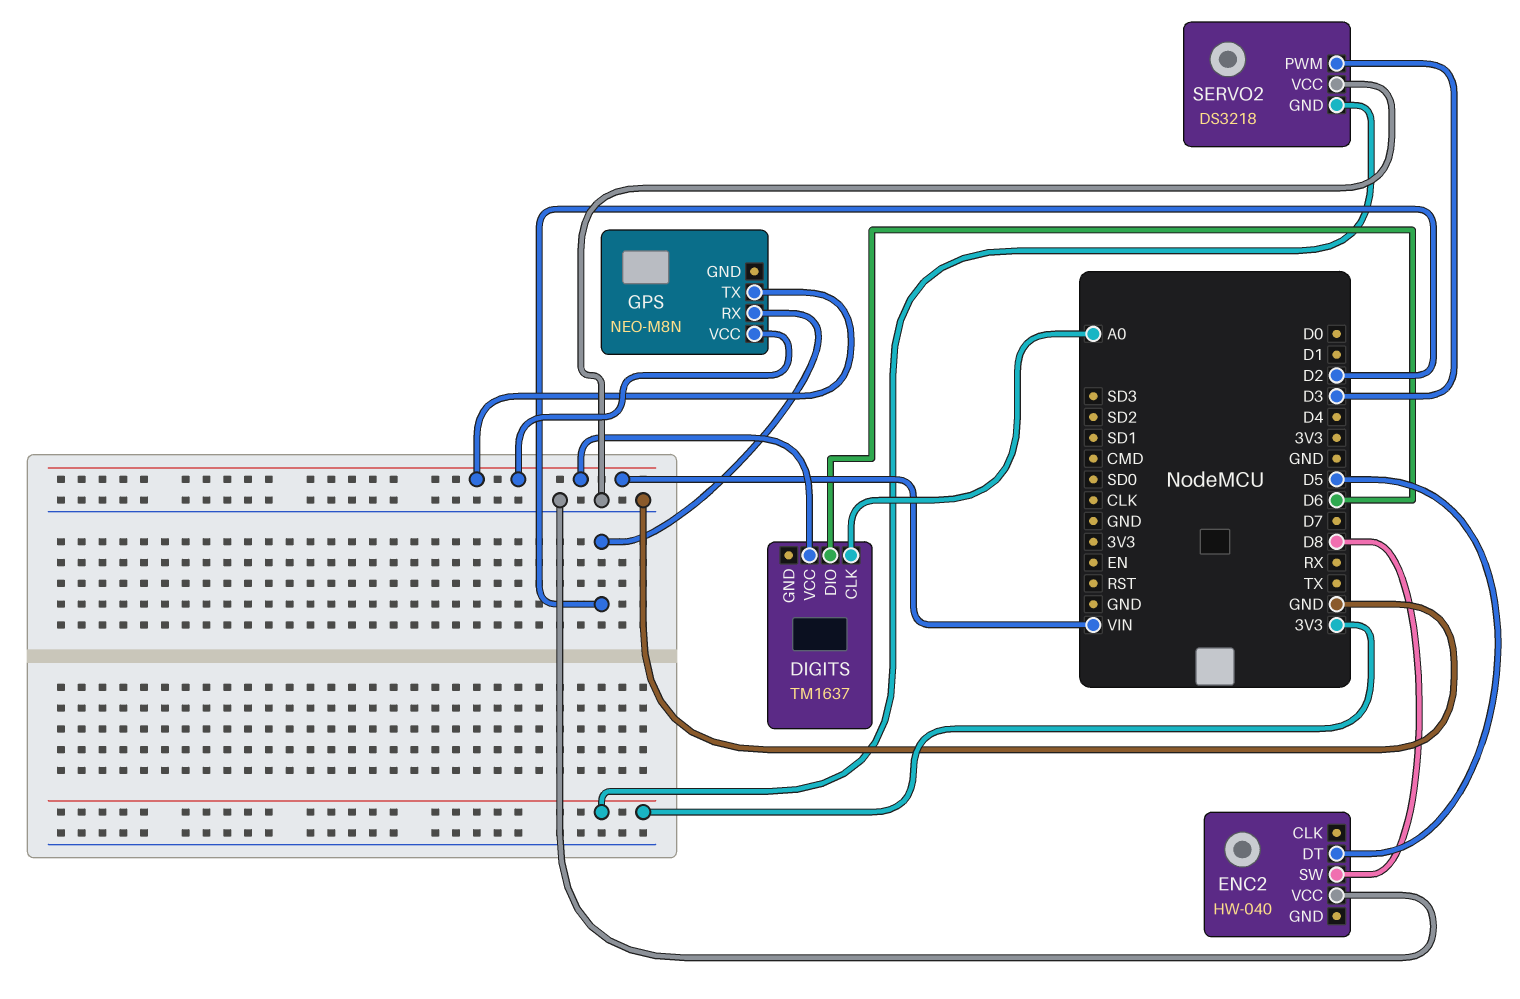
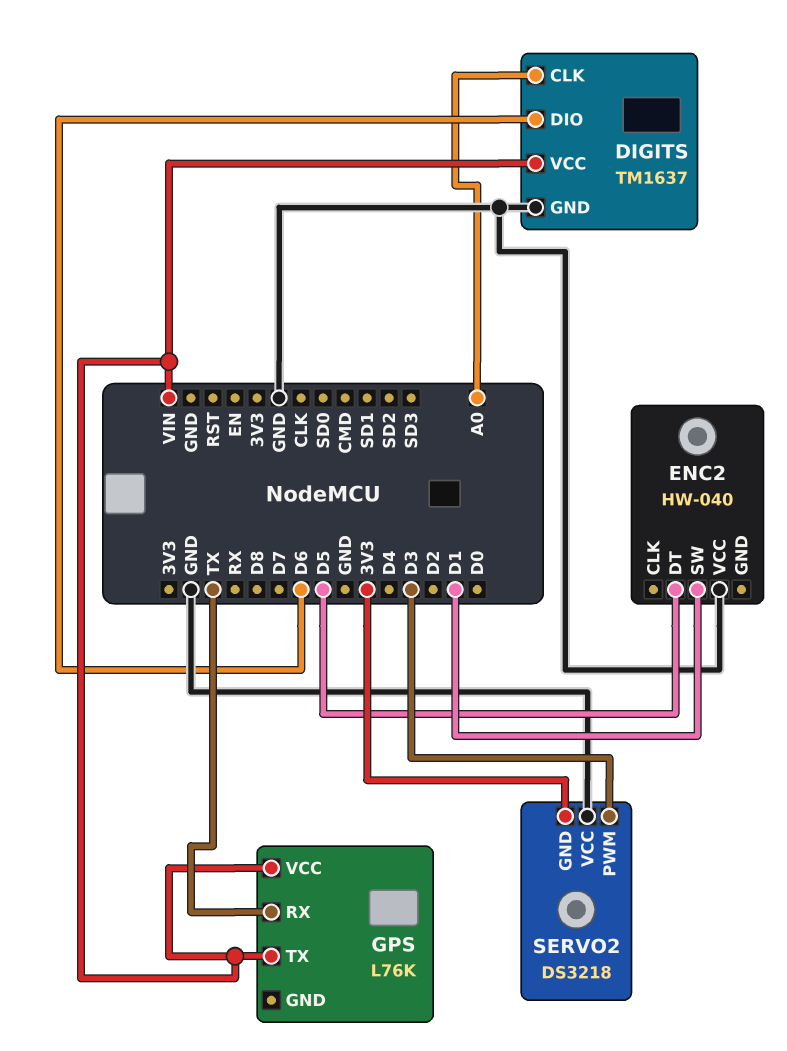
DIGITS pin GND: none -> GND
ENC2 pin SW: D8 -> D1
GPS: NEO-M8N -> L76K
GPS pin RX: D2 -> TX

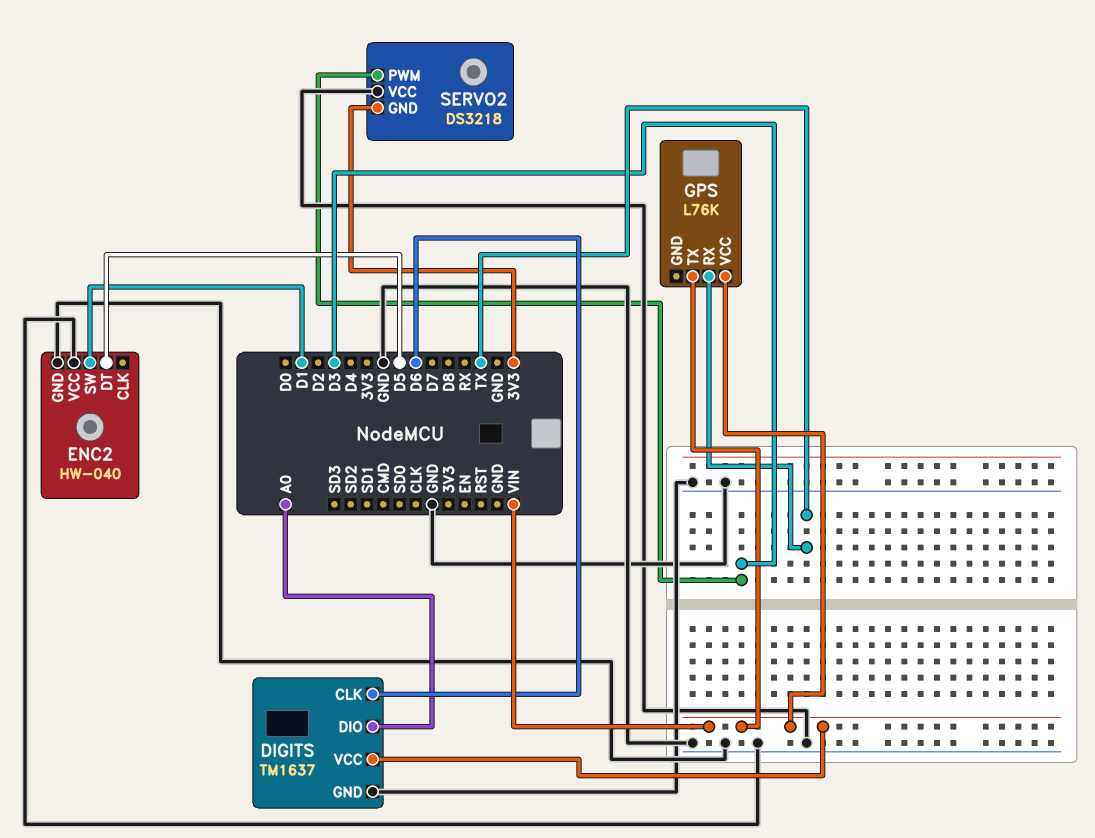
DIGITS pin CLK: A0 -> D6
DIGITS pin DIO: D6 -> A0
ENC2 pin GND: none -> GND

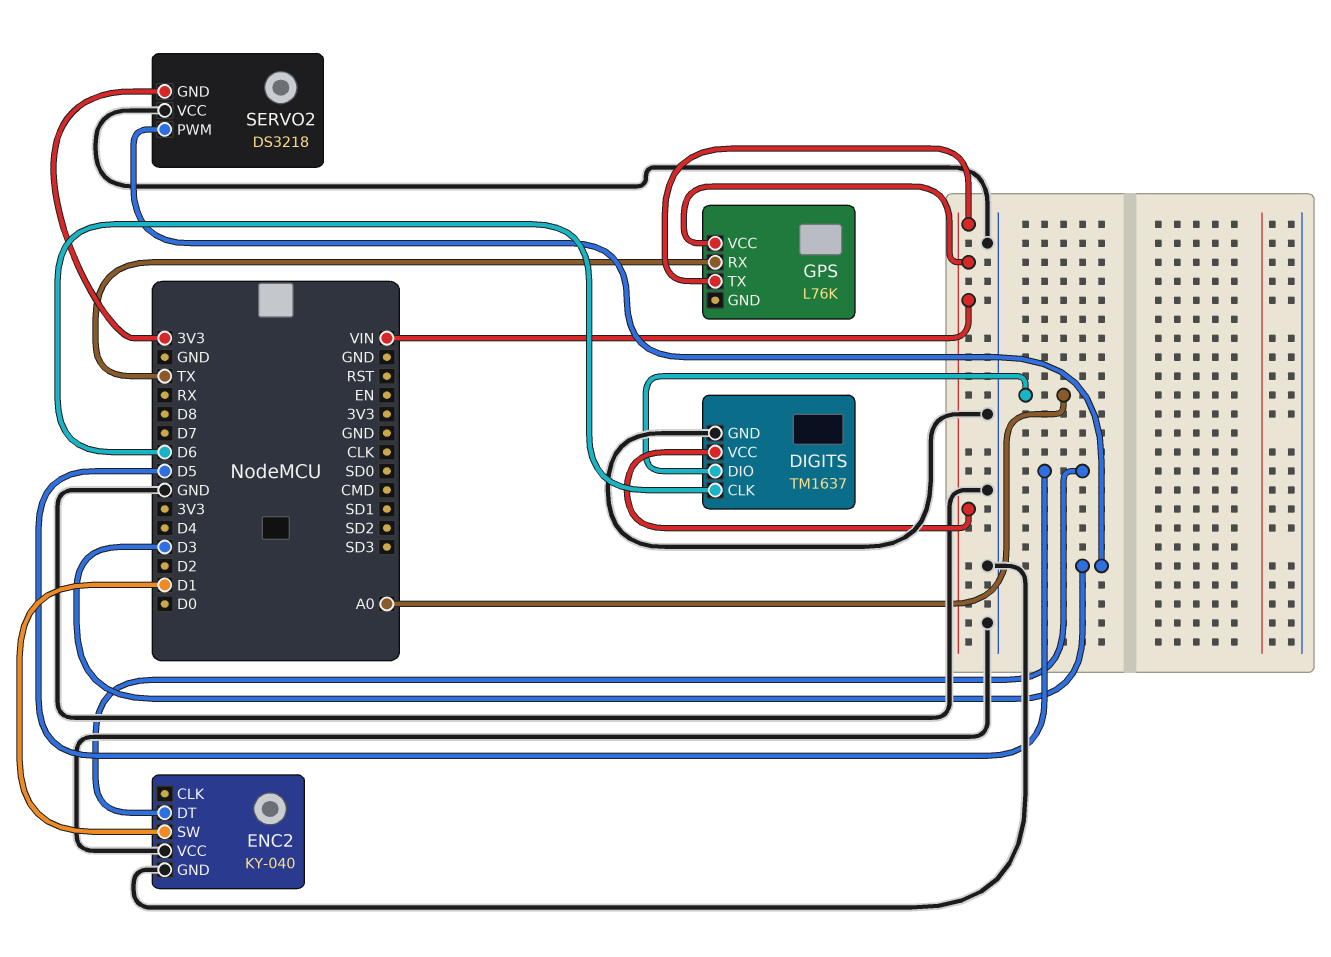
ENC2: HW-040 -> KY-040

